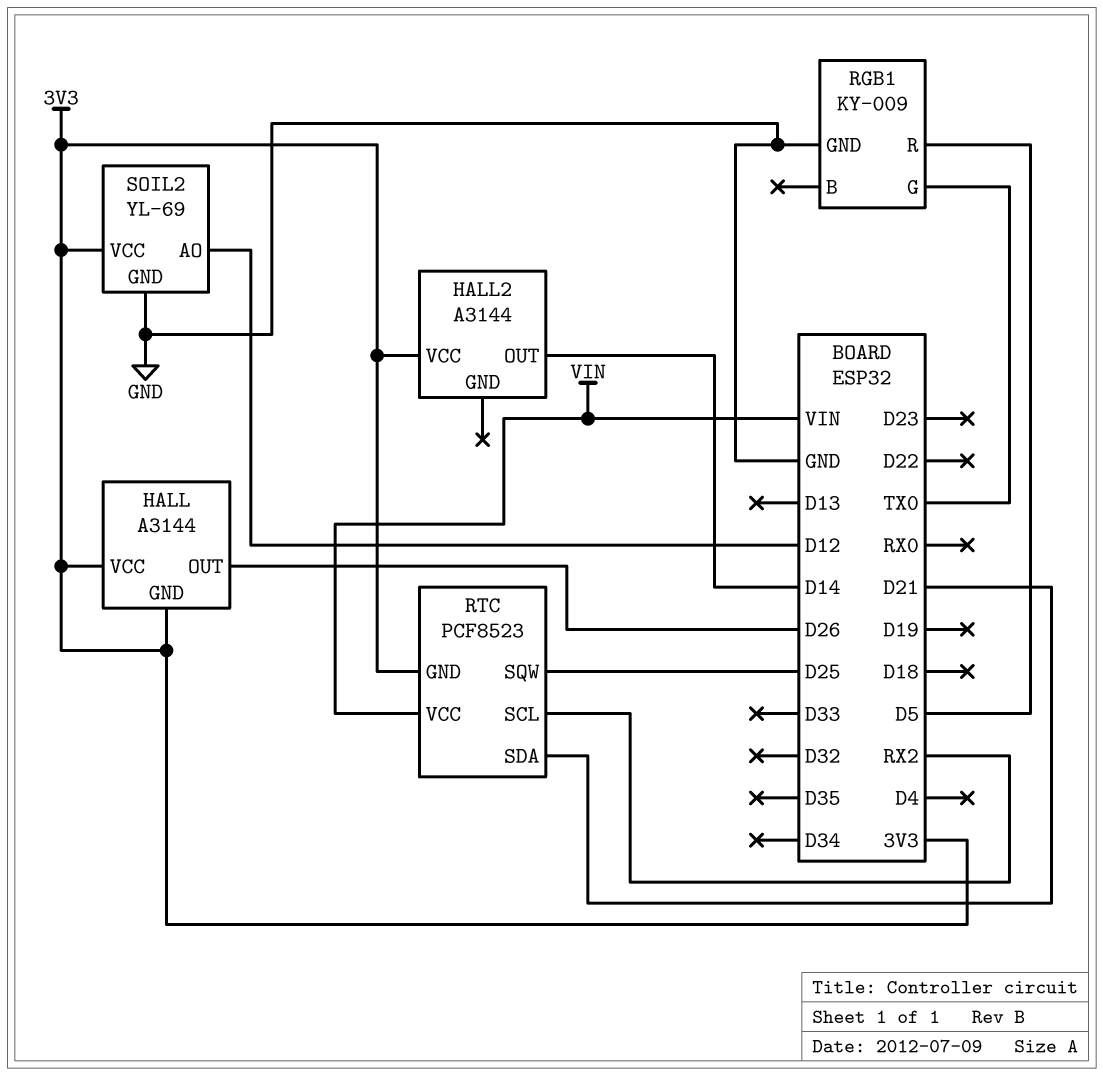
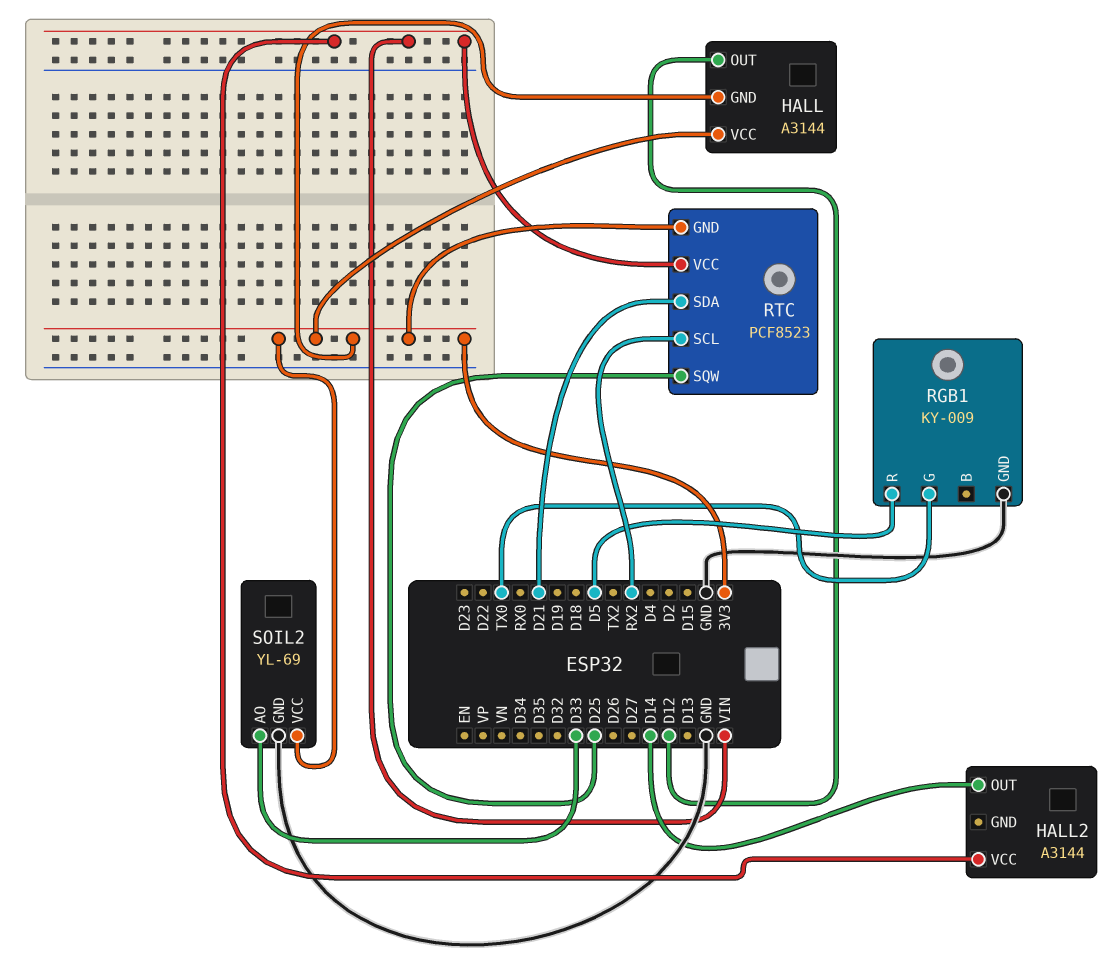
HALL pin OUT: D26 -> D12
HALL2 pin VCC: 3V3 -> VIN
SOIL2 pin AO: D12 -> D33

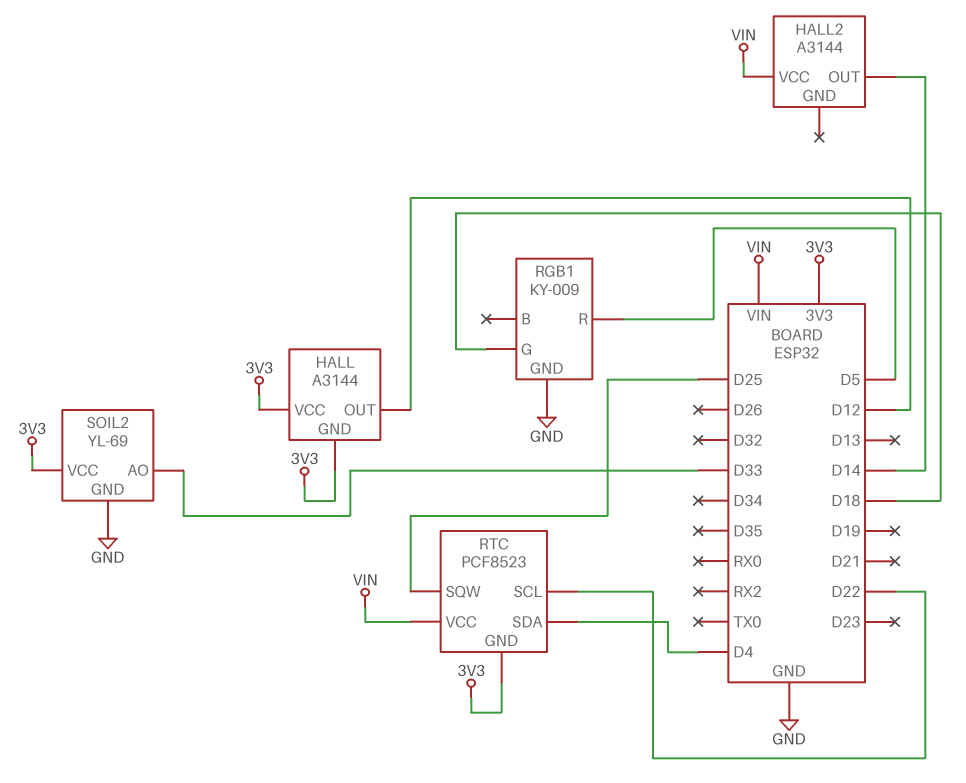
RGB1 pin G: TX0 -> D18
RTC pin SCL: RX2 -> D22
RTC pin SDA: D21 -> D4

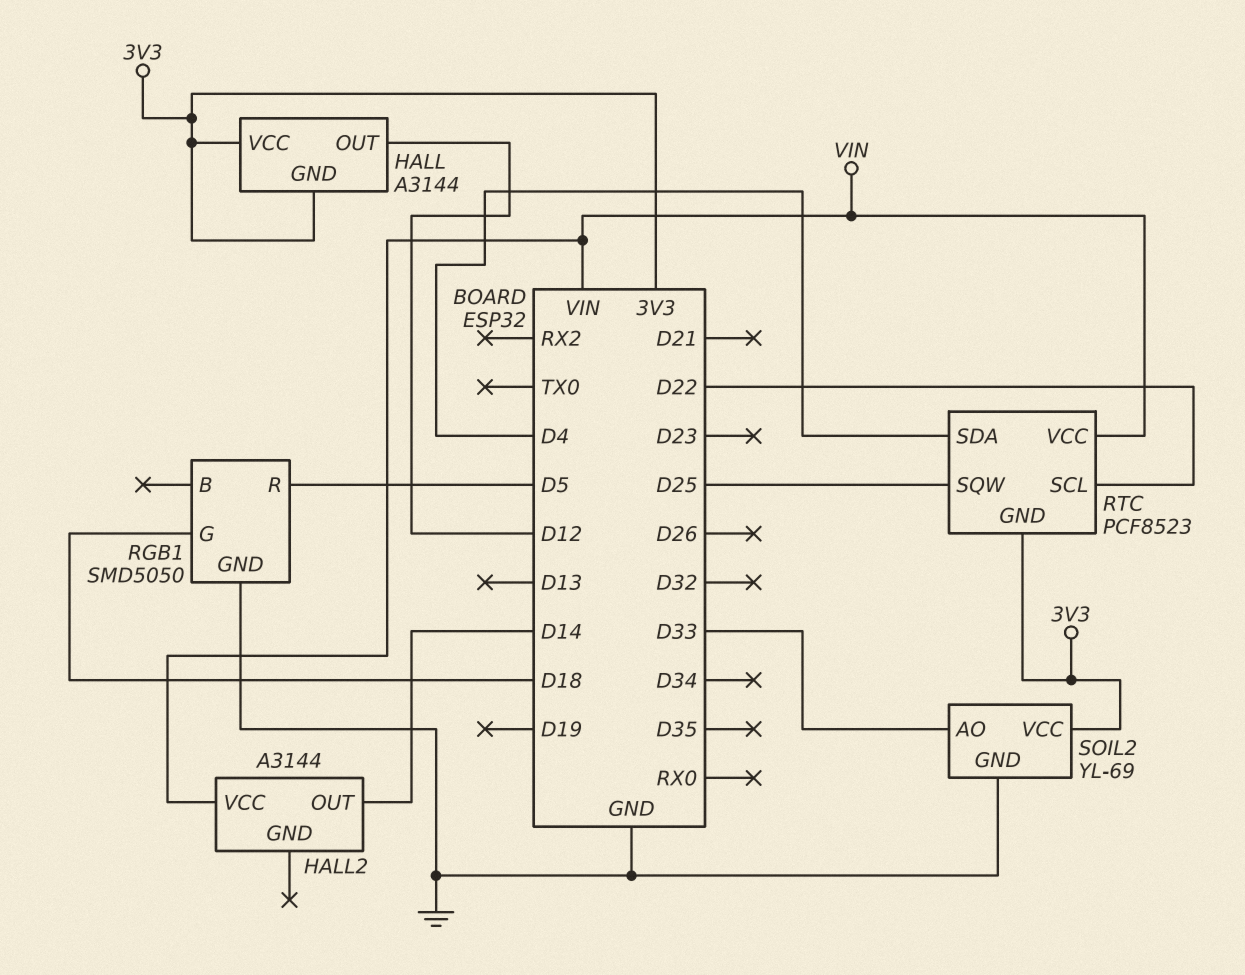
RGB1: KY-009 -> SMD5050

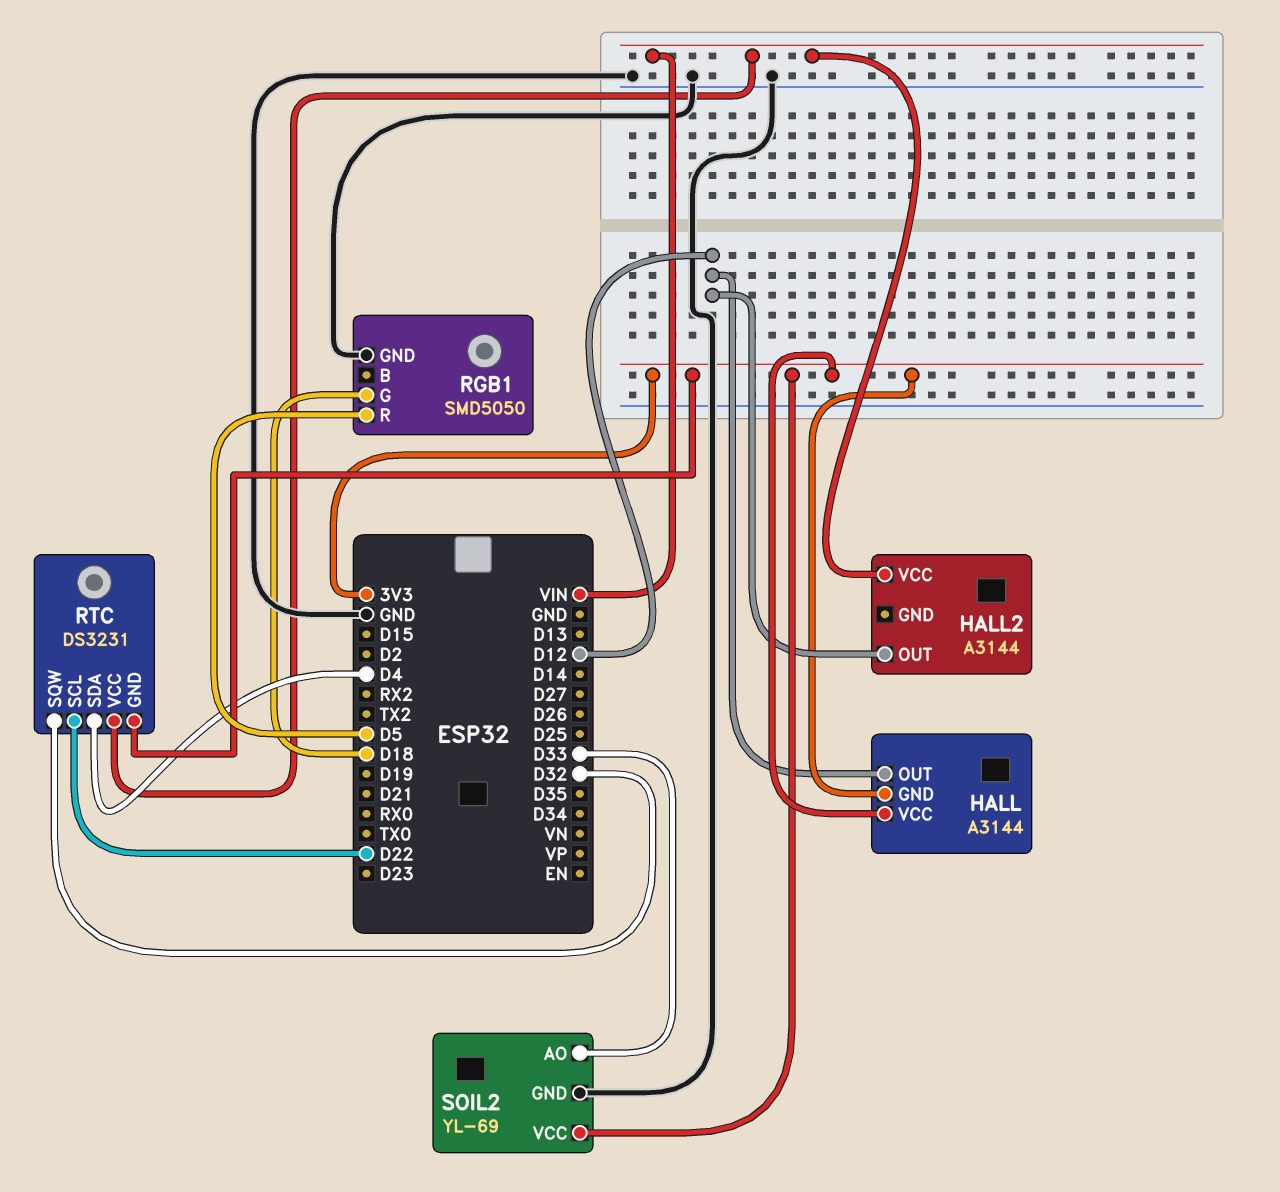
HALL2 pin OUT: D14 -> D12
RTC: PCF8523 -> DS3231
RTC pin SQW: D25 -> D32

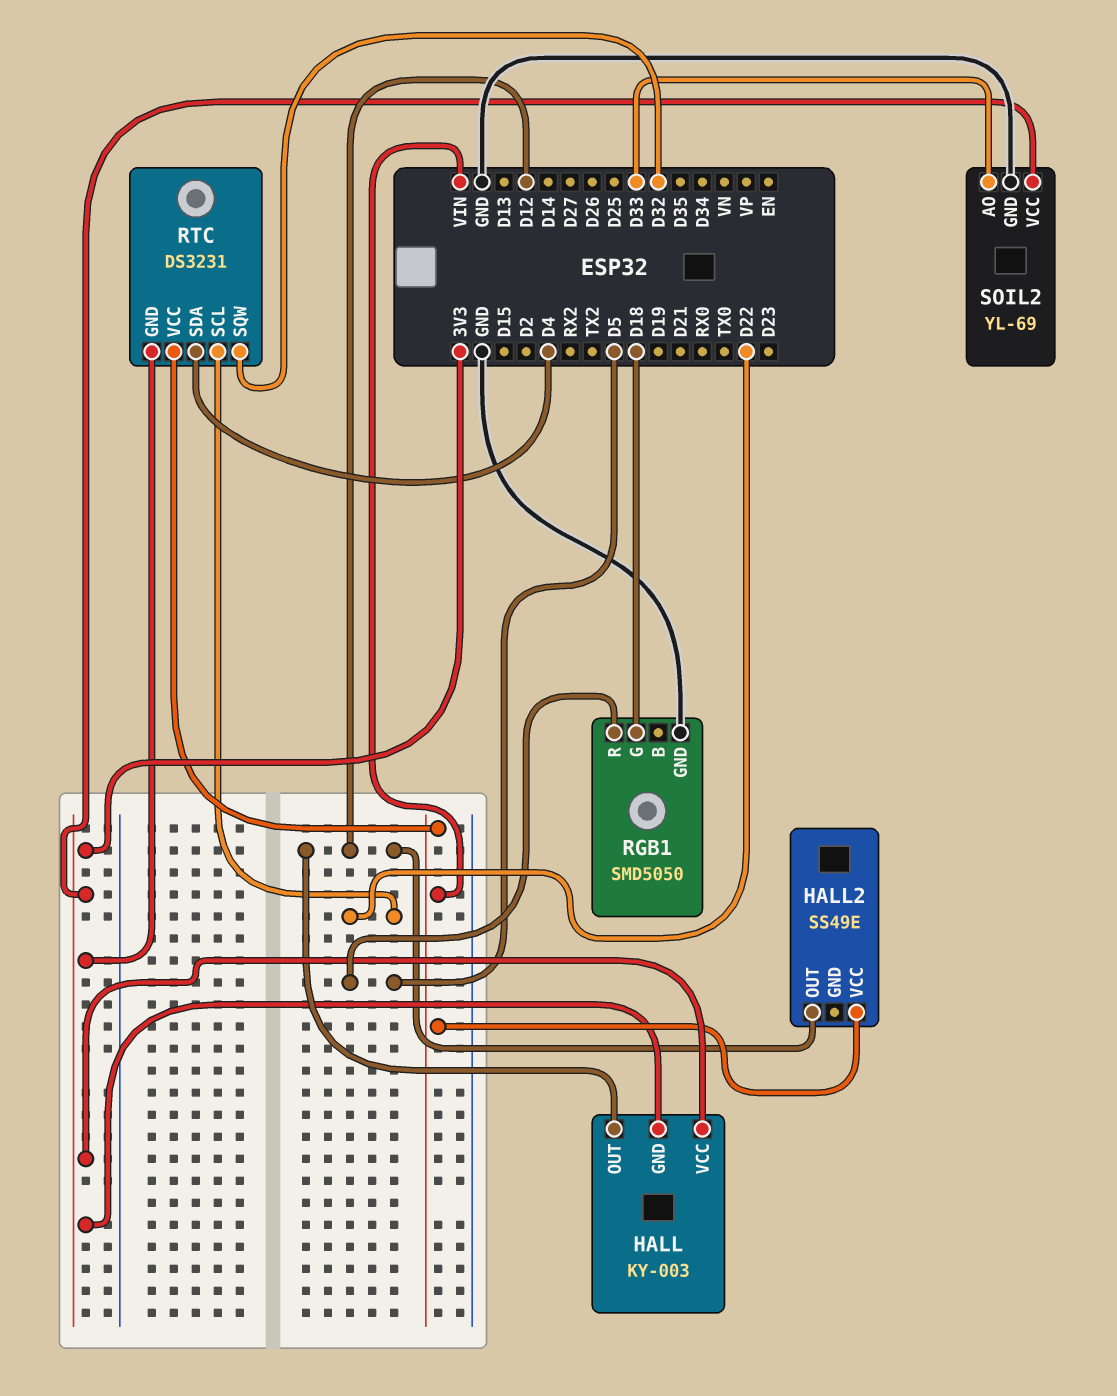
HALL: A3144 -> KY-003
HALL2: A3144 -> SS49E

